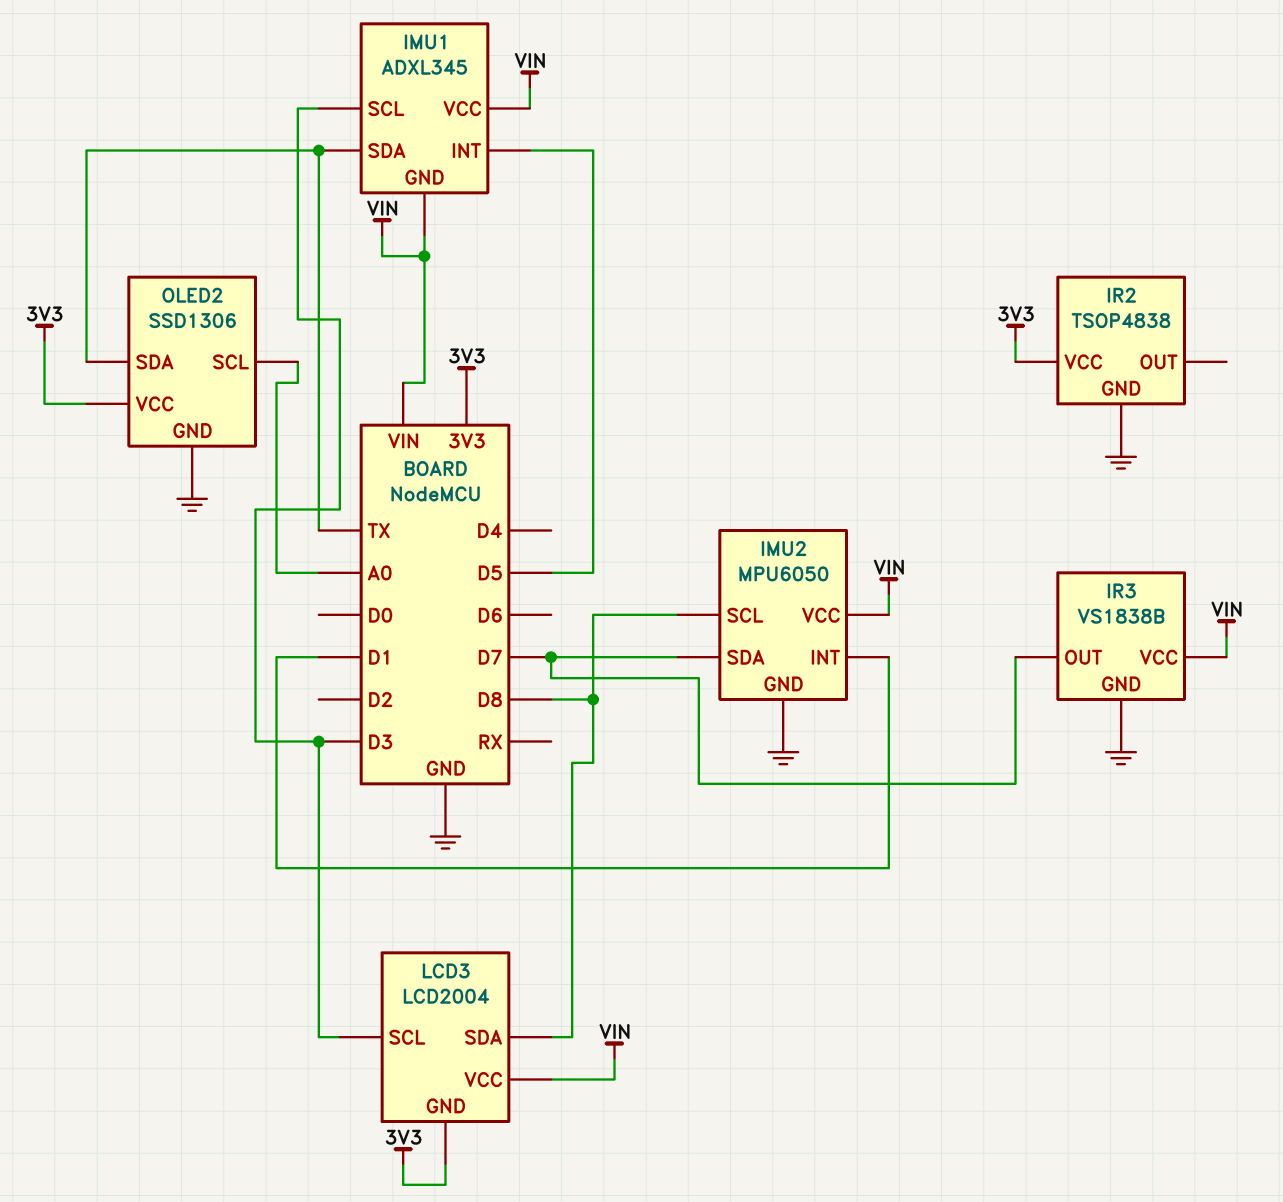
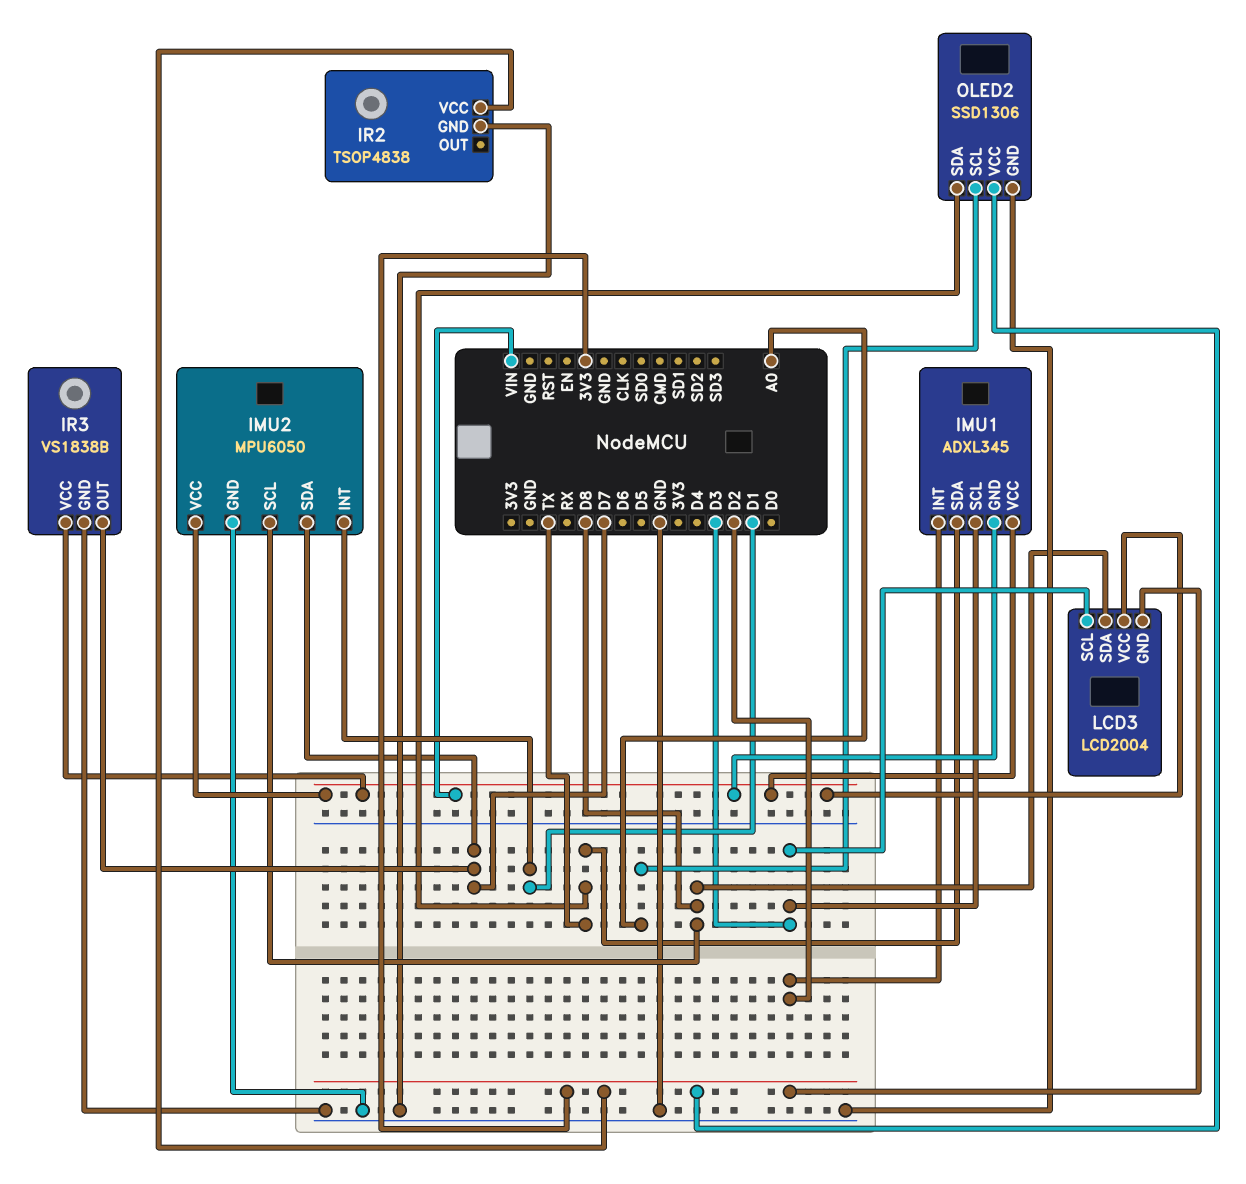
IMU1 pin INT: D5 -> D2

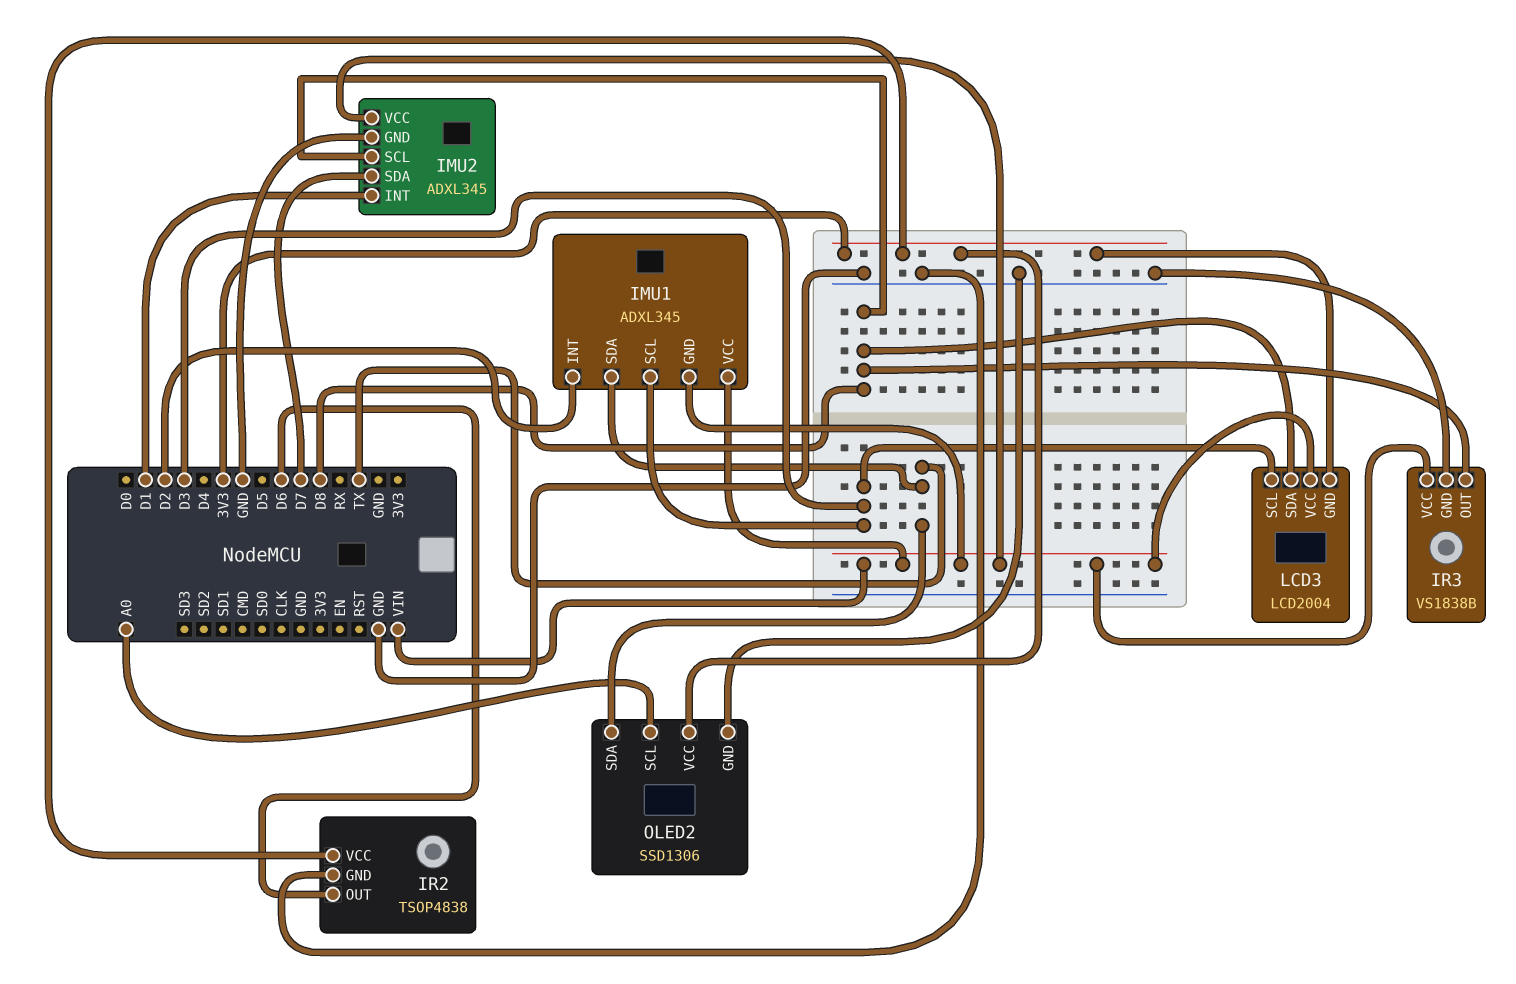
IMU2: MPU6050 -> ADXL345
IR2 pin OUT: none -> D6
IR3 pin OUT: D7 -> D8

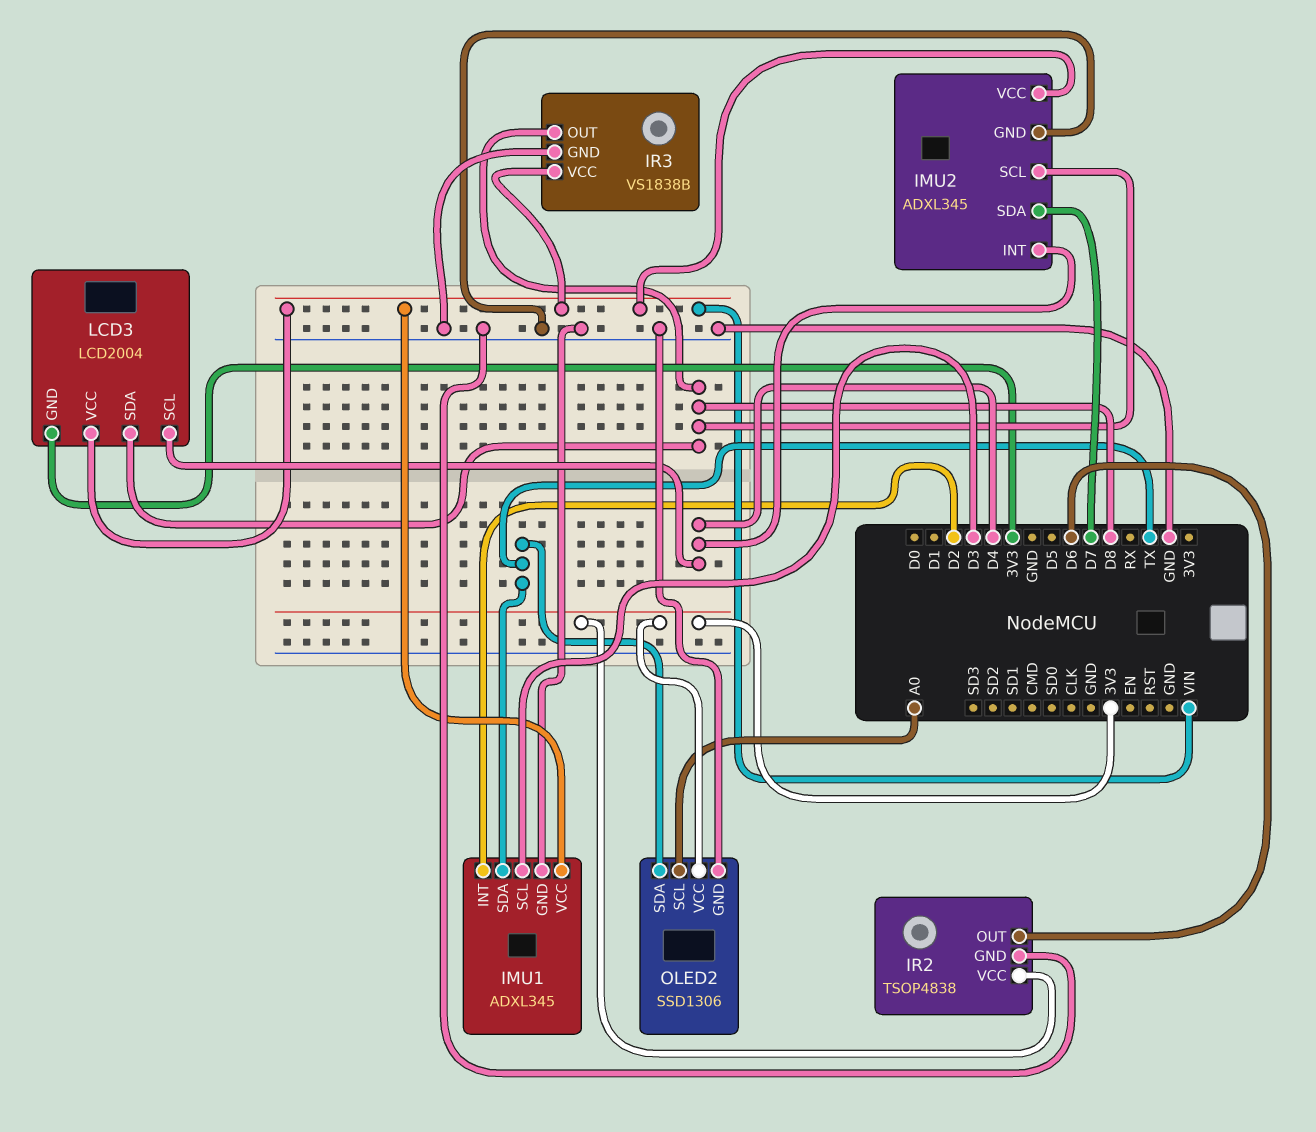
IMU1 pin GND: VIN -> GND
IMU2 pin INT: D1 -> D4
LCD3 pin SCL: D3 -> D4

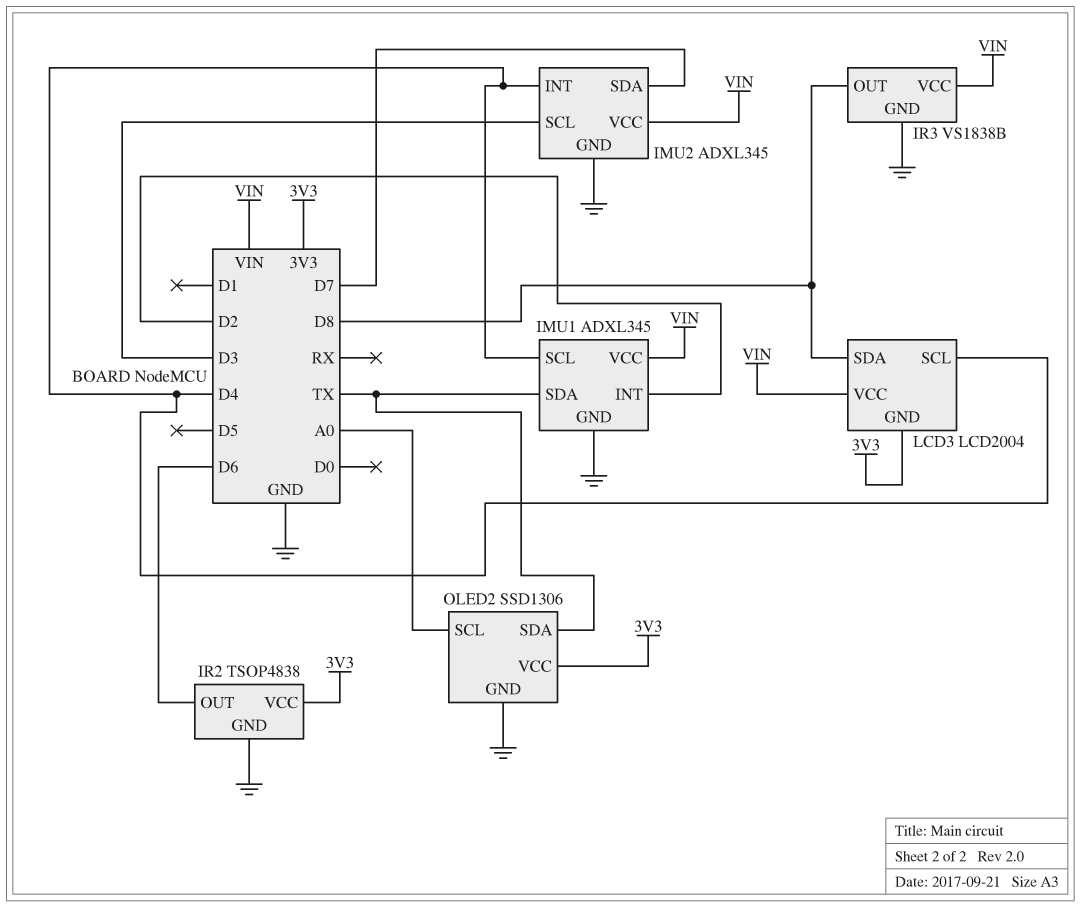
IMU1 pin SCL: D3 -> D4
IMU2 pin SCL: D8 -> D3

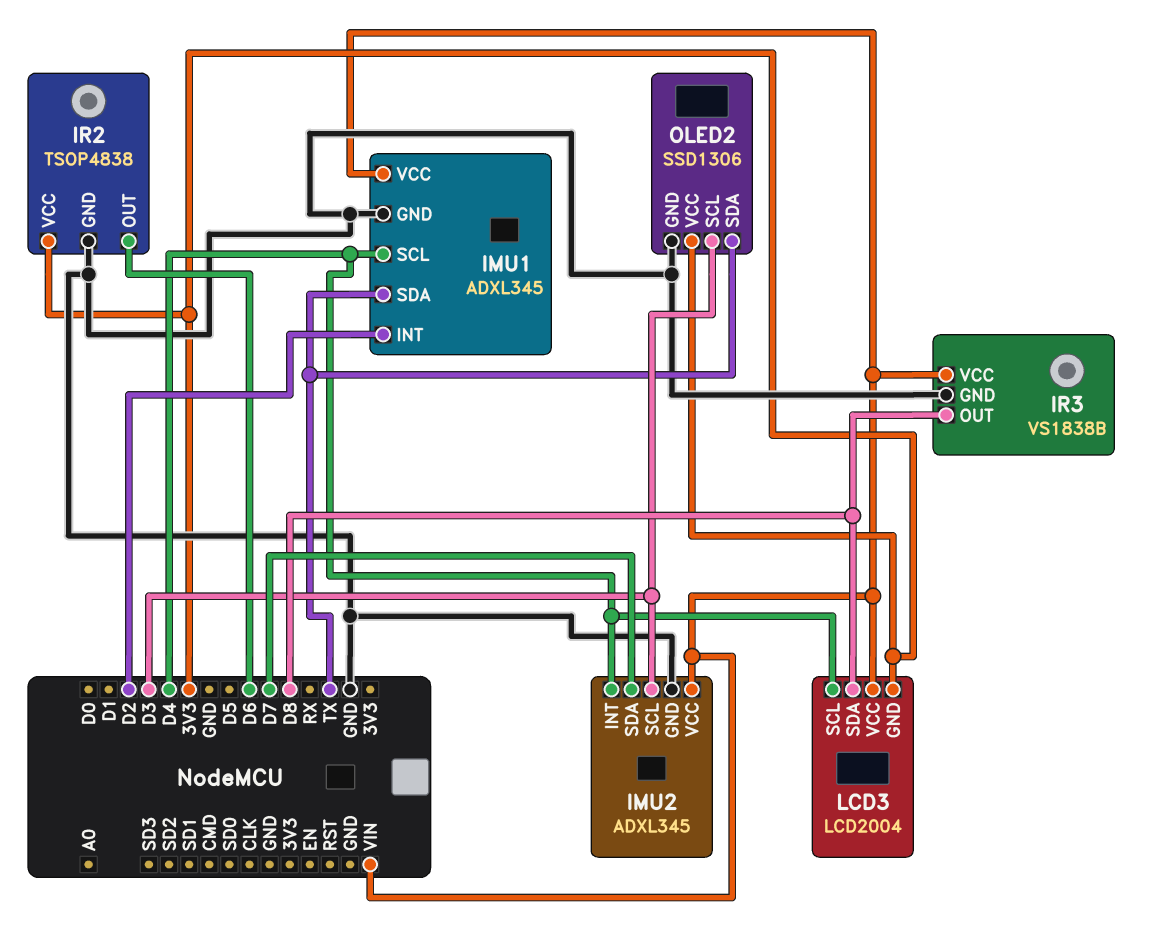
OLED2 pin SCL: A0 -> D3

